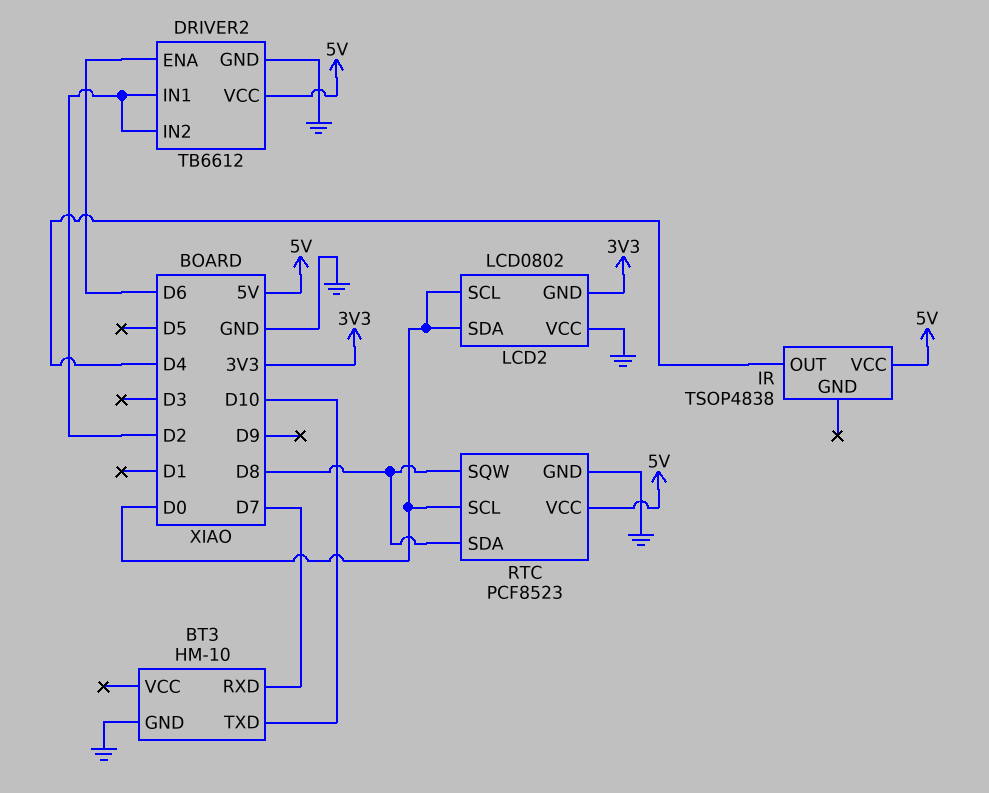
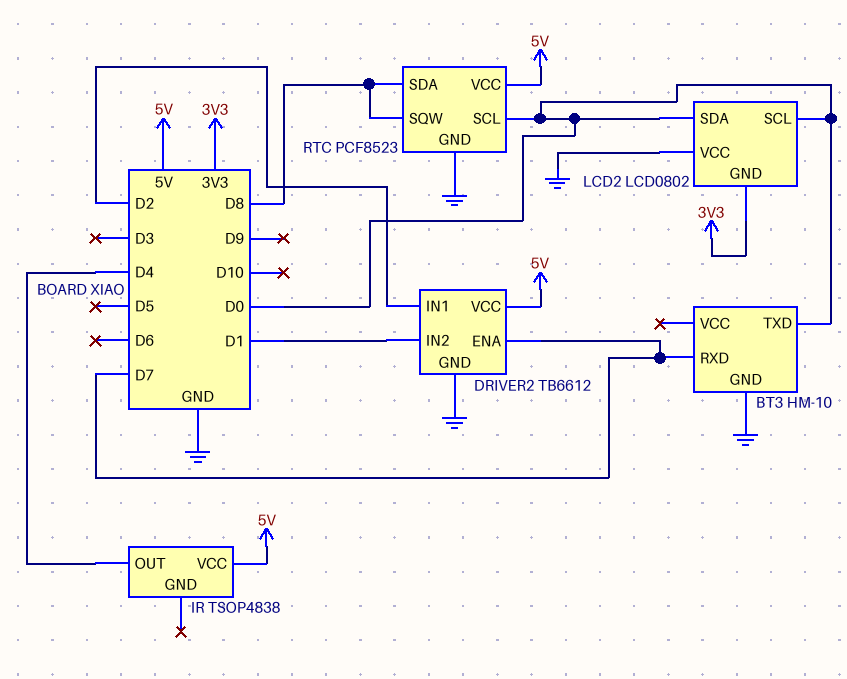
BT3 pin TXD: D10 -> D0
DRIVER2 pin ENA: D6 -> D7
DRIVER2 pin IN2: D2 -> D1

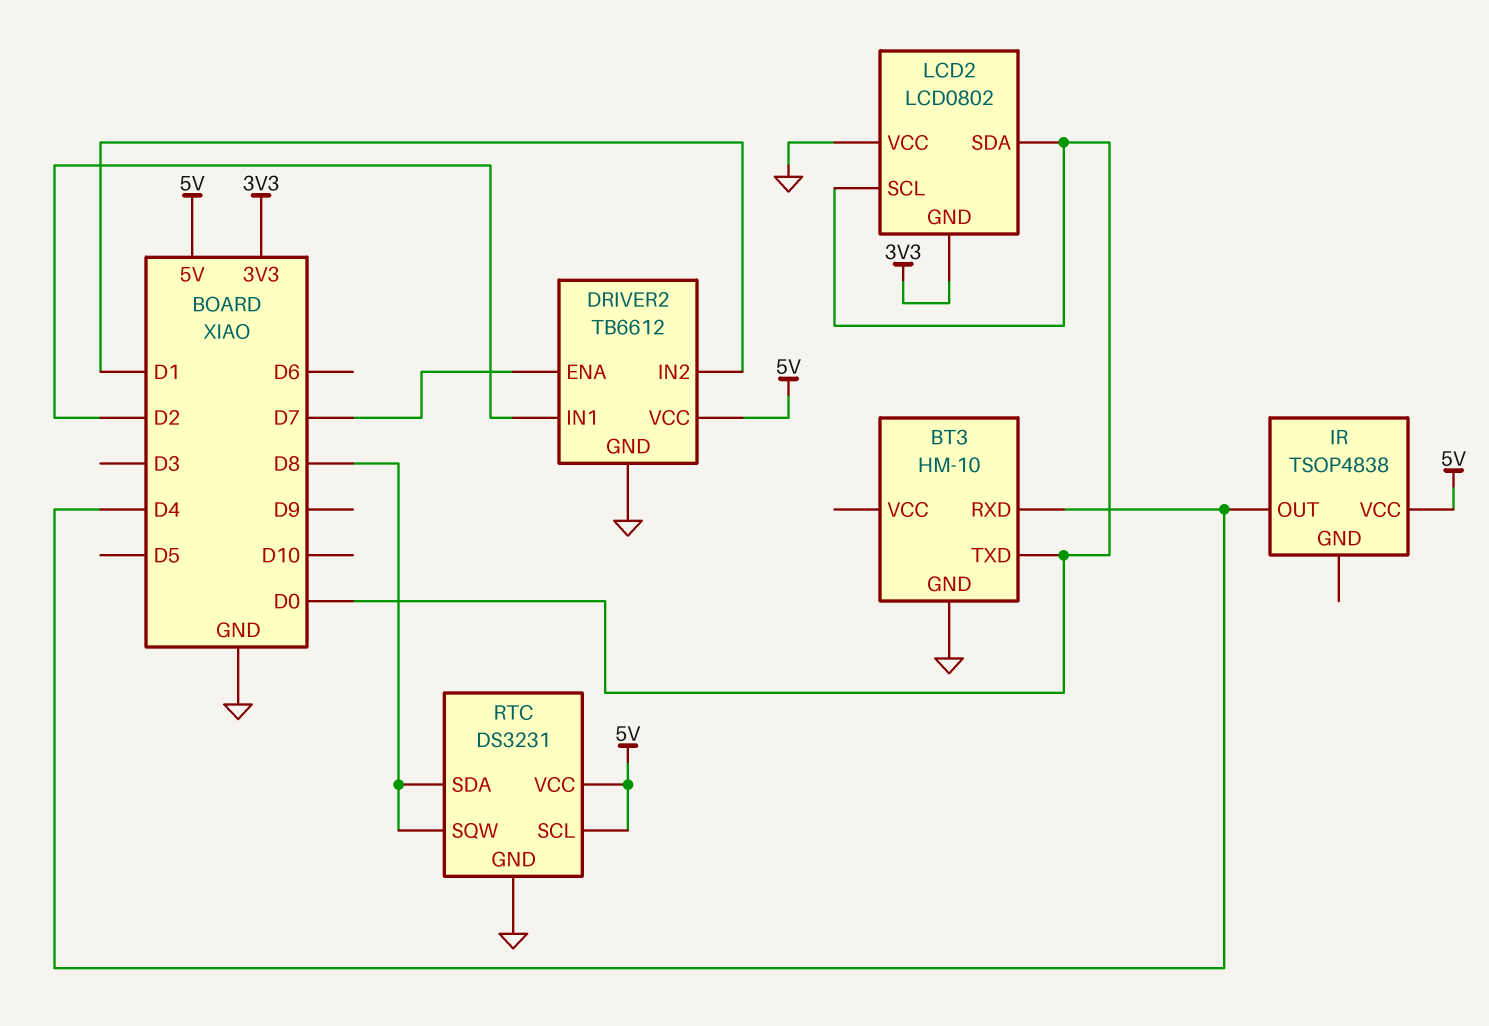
BT3 pin RXD: D7 -> D4
RTC: PCF8523 -> DS3231
RTC pin SCL: D0 -> 5V

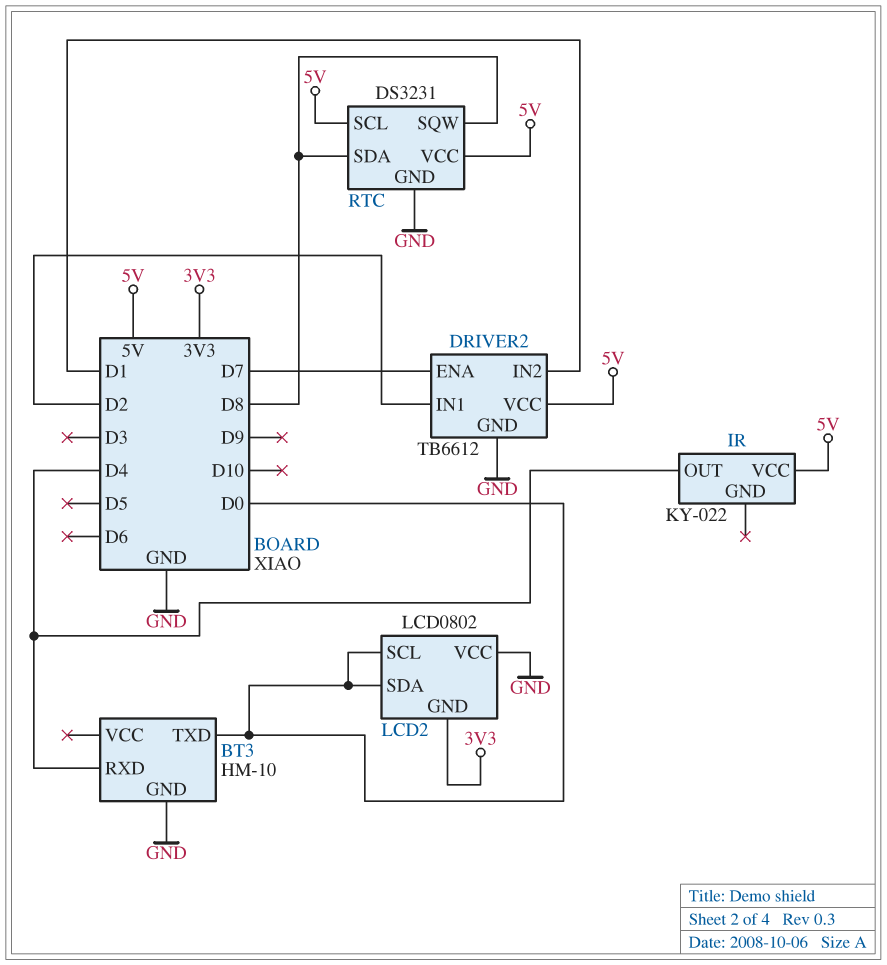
IR: TSOP4838 -> KY-022

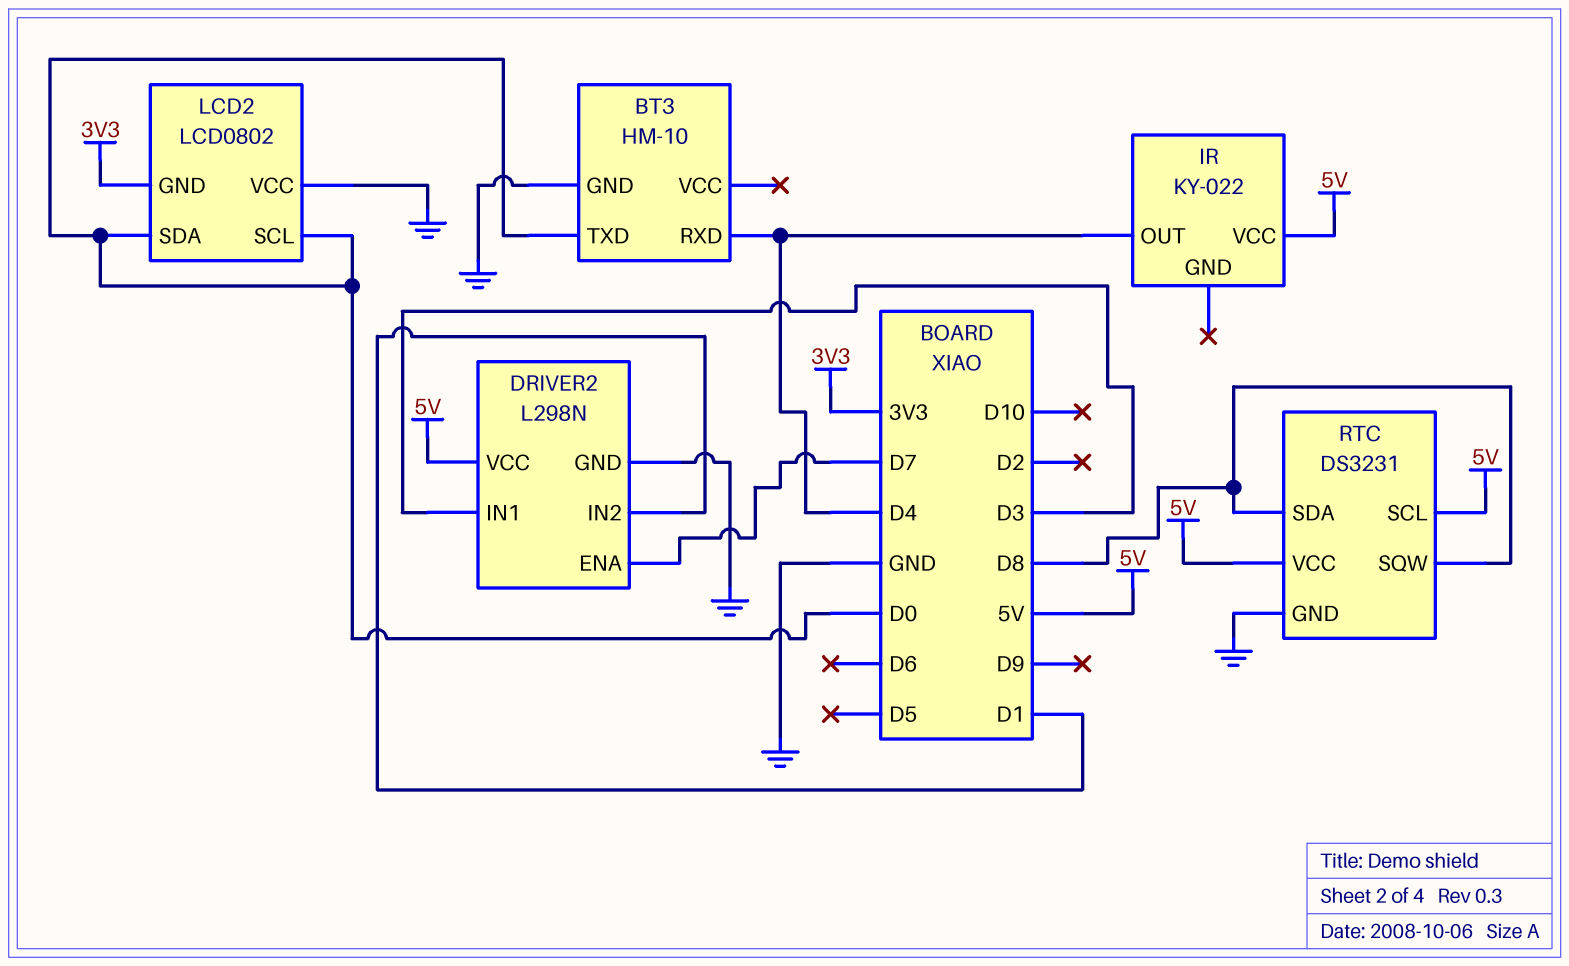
DRIVER2: TB6612 -> L298N
DRIVER2 pin IN1: D2 -> D3

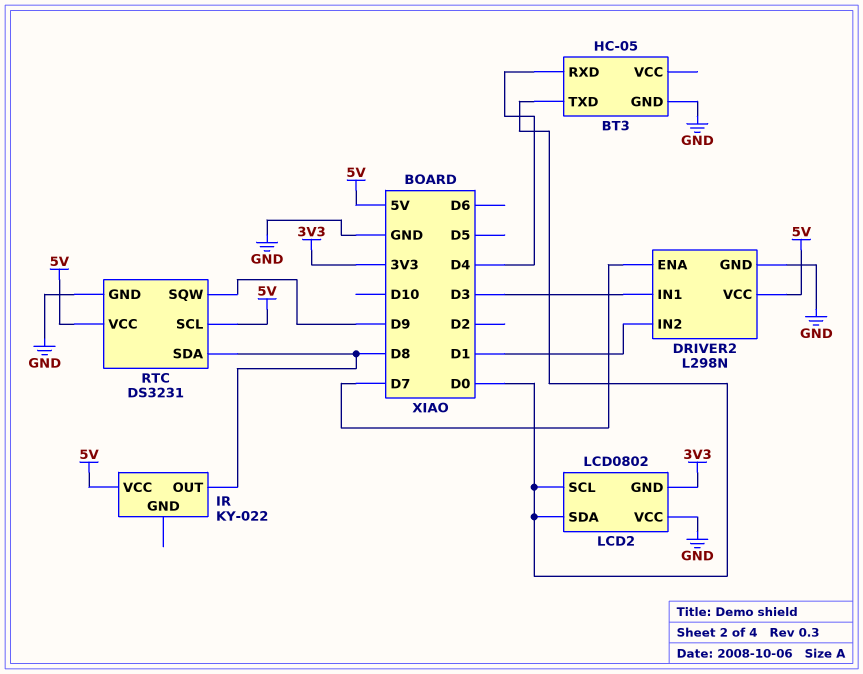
BT3: HM-10 -> HC-05
IR pin OUT: D4 -> D8
RTC pin SQW: D8 -> D9

